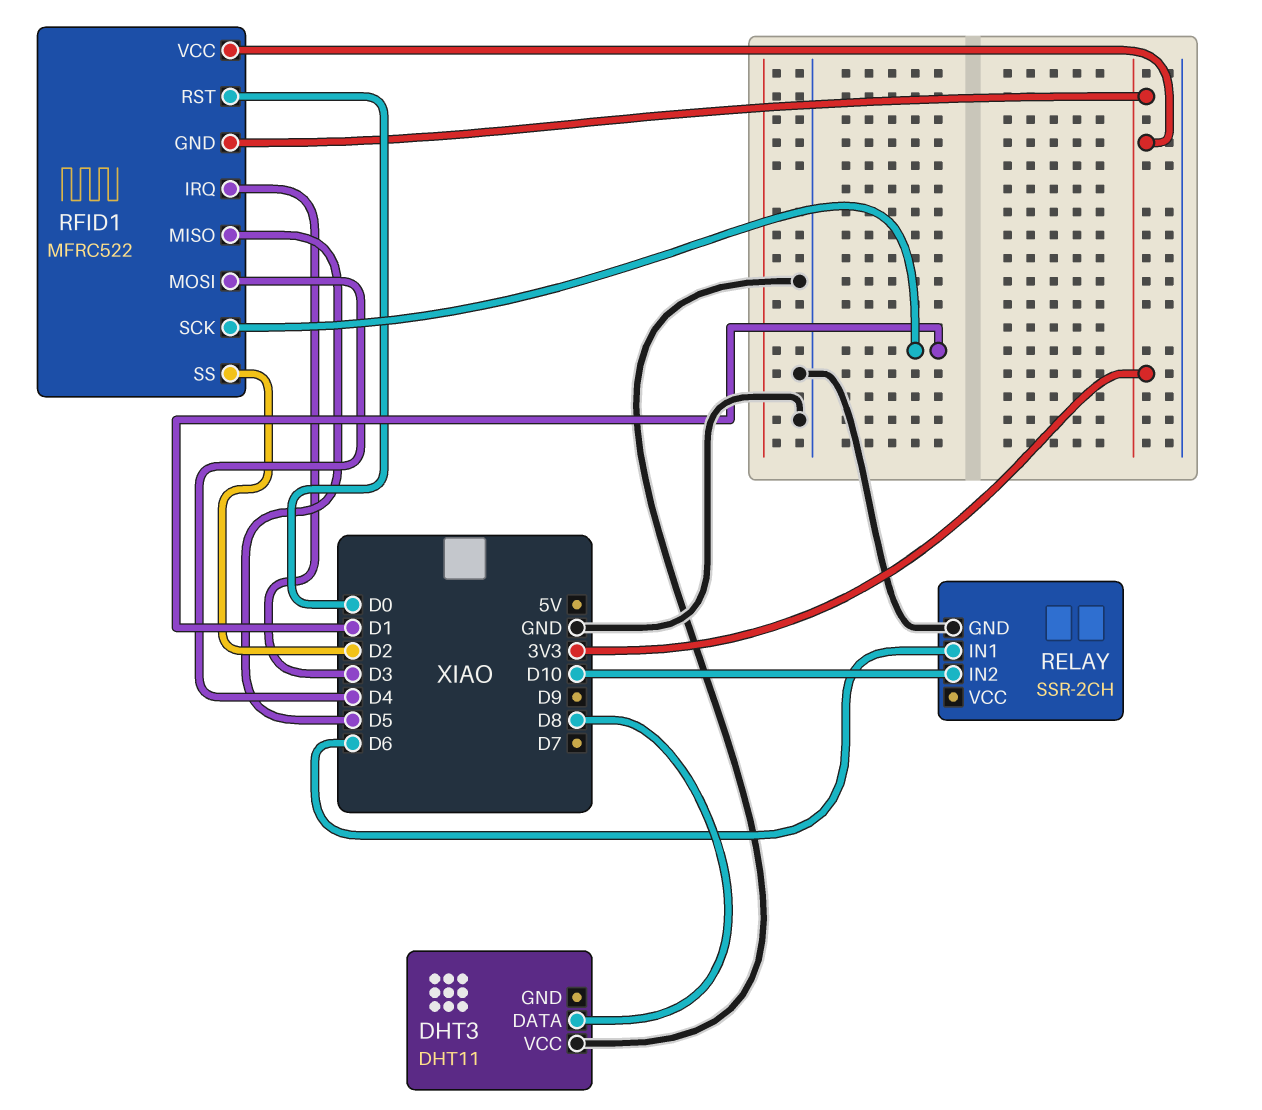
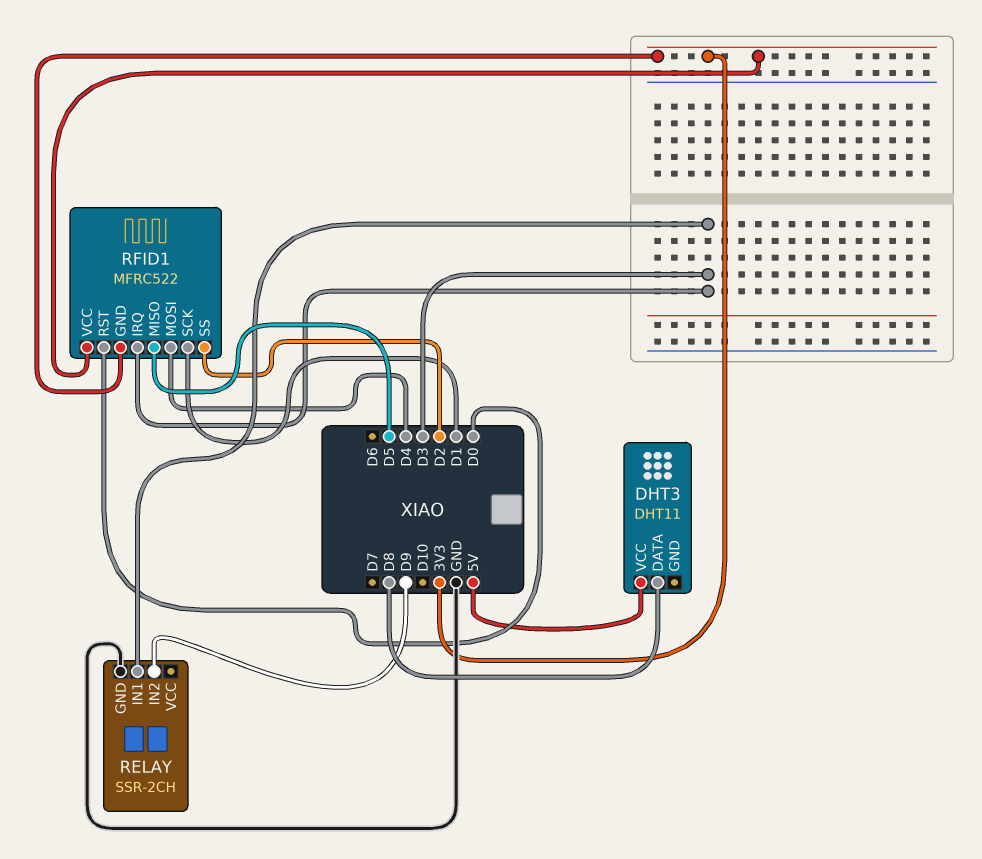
DHT3 pin VCC: GND -> 5V
RELAY pin IN1: D6 -> D3
RELAY pin IN2: D10 -> D9

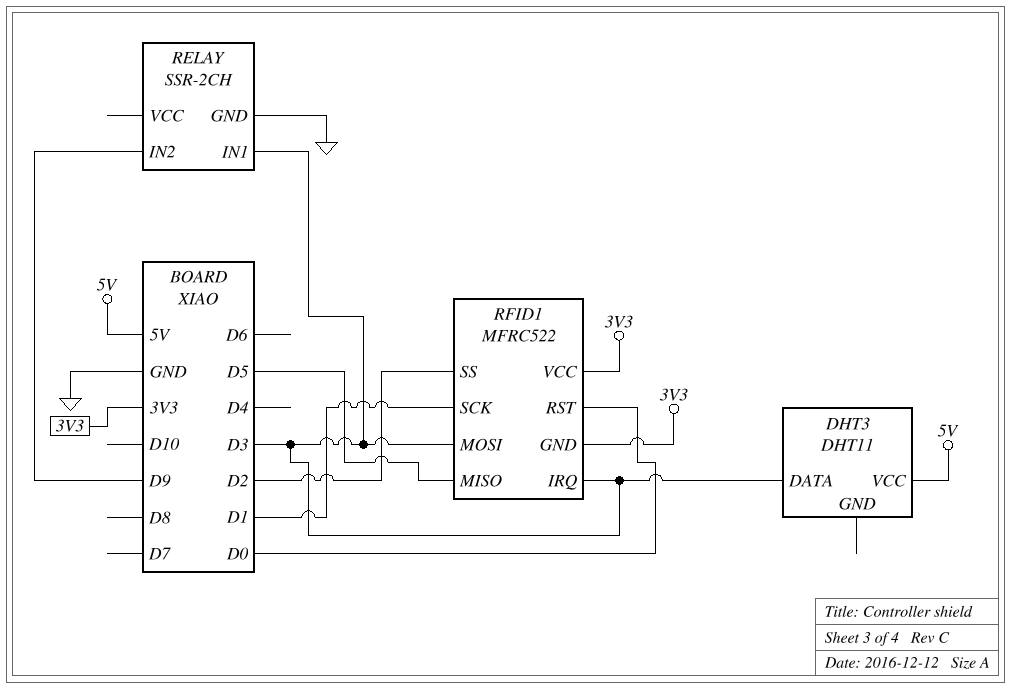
DHT3 pin DATA: D8 -> D3
RFID1 pin MOSI: D4 -> D3

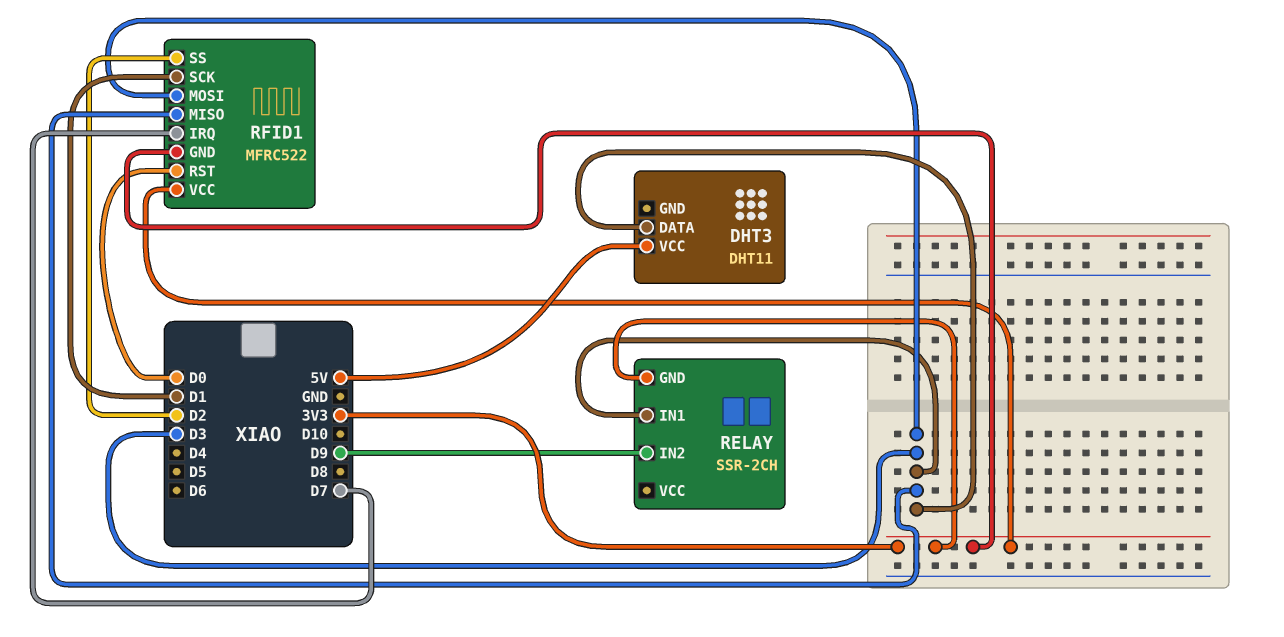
RELAY pin GND: GND -> 3V3
RFID1 pin IRQ: D3 -> D7
RFID1 pin MISO: D5 -> D3

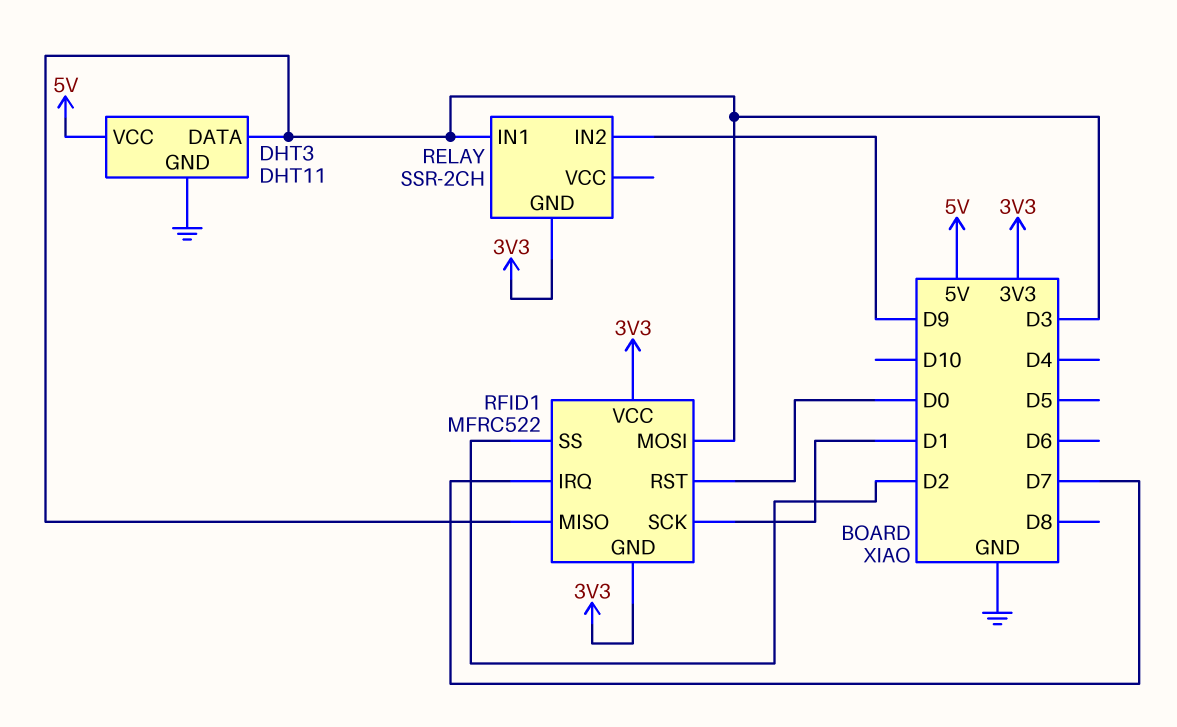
DHT3 pin GND: none -> GND

